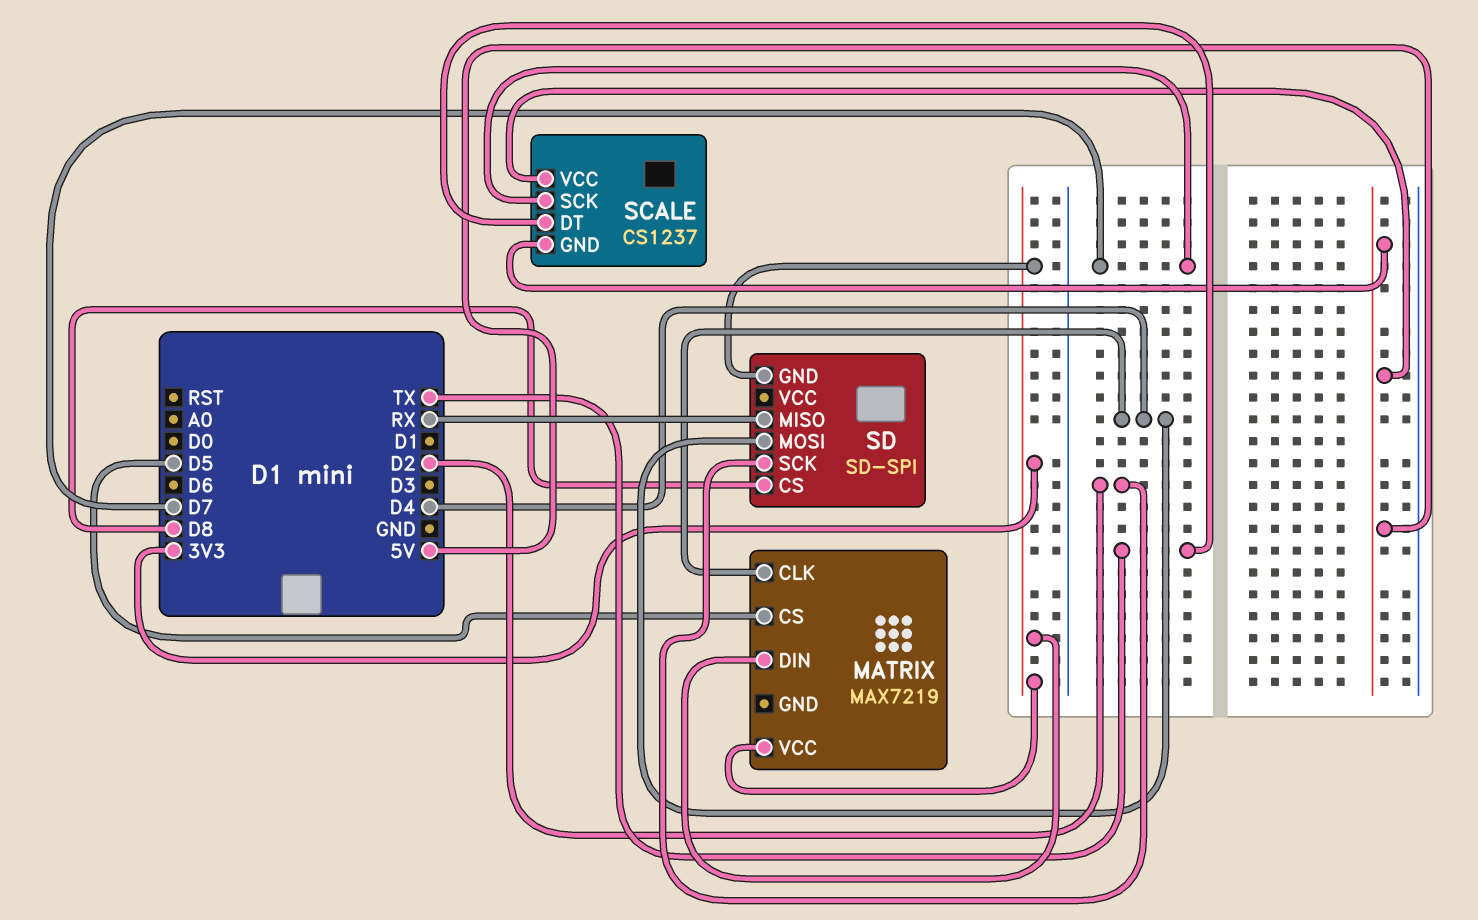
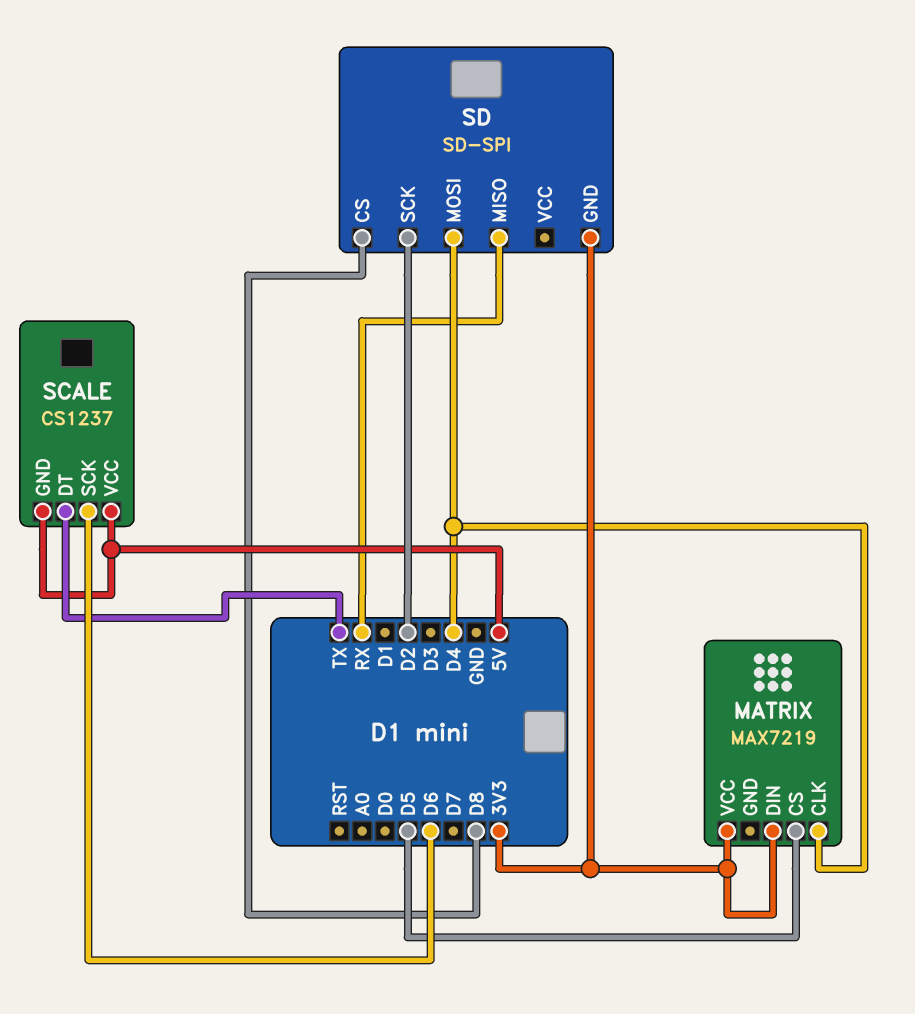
SCALE pin SCK: D7 -> D6

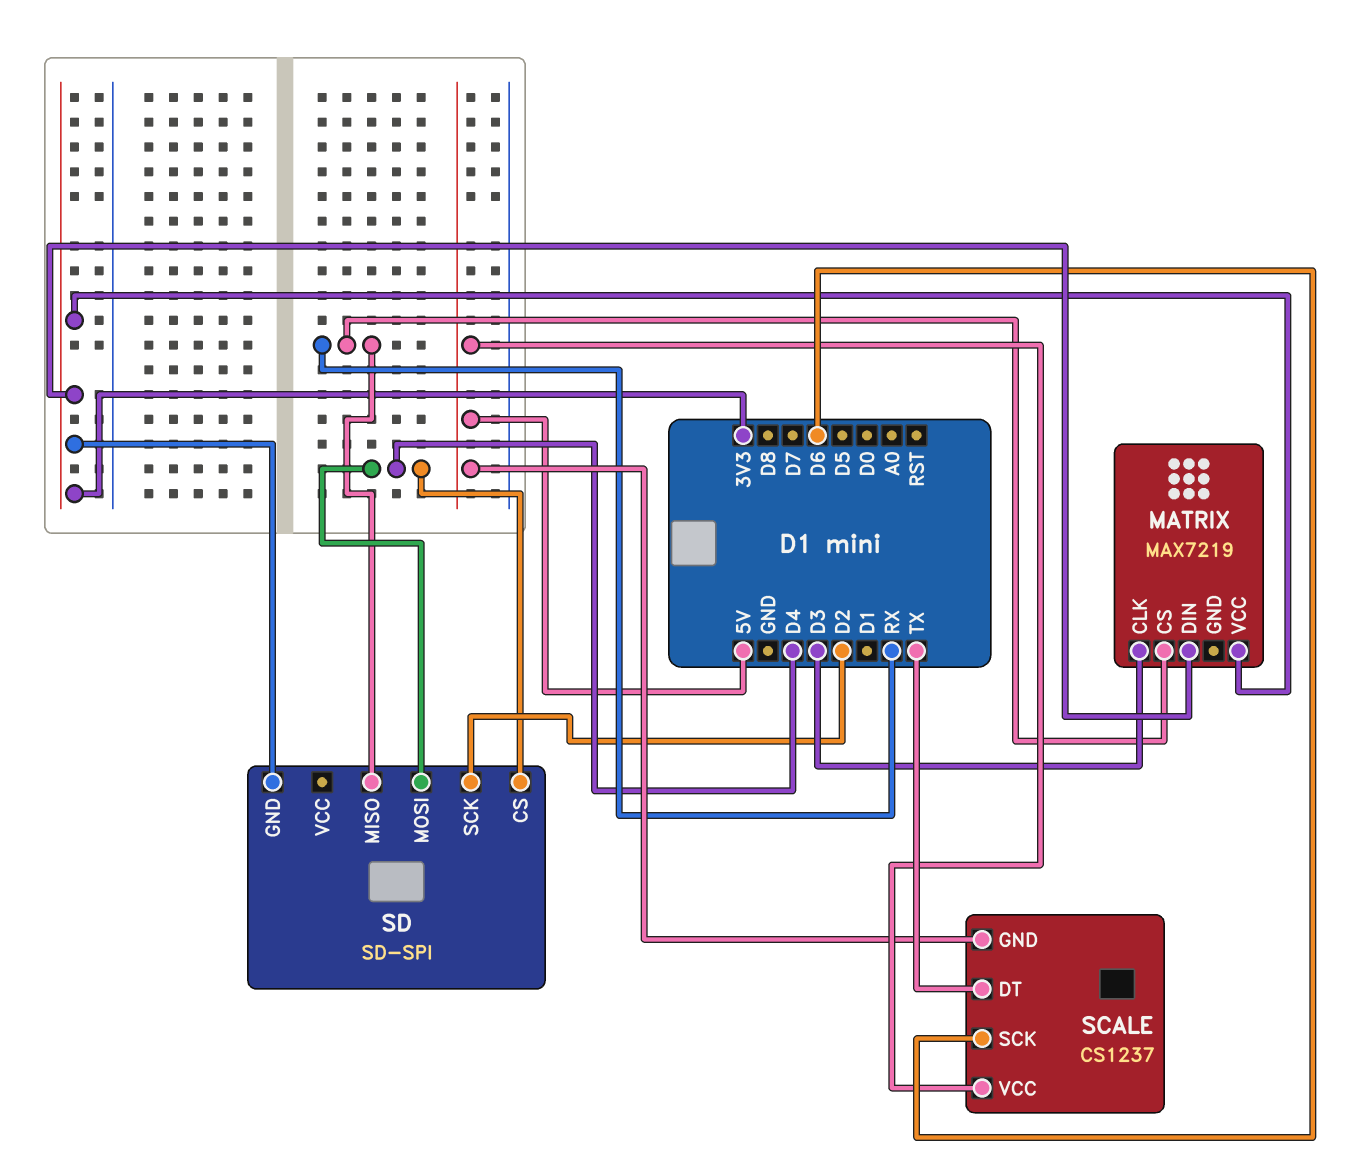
MATRIX pin CLK: D4 -> D3
MATRIX pin CS: D5 -> RX
SD pin CS: D8 -> D4

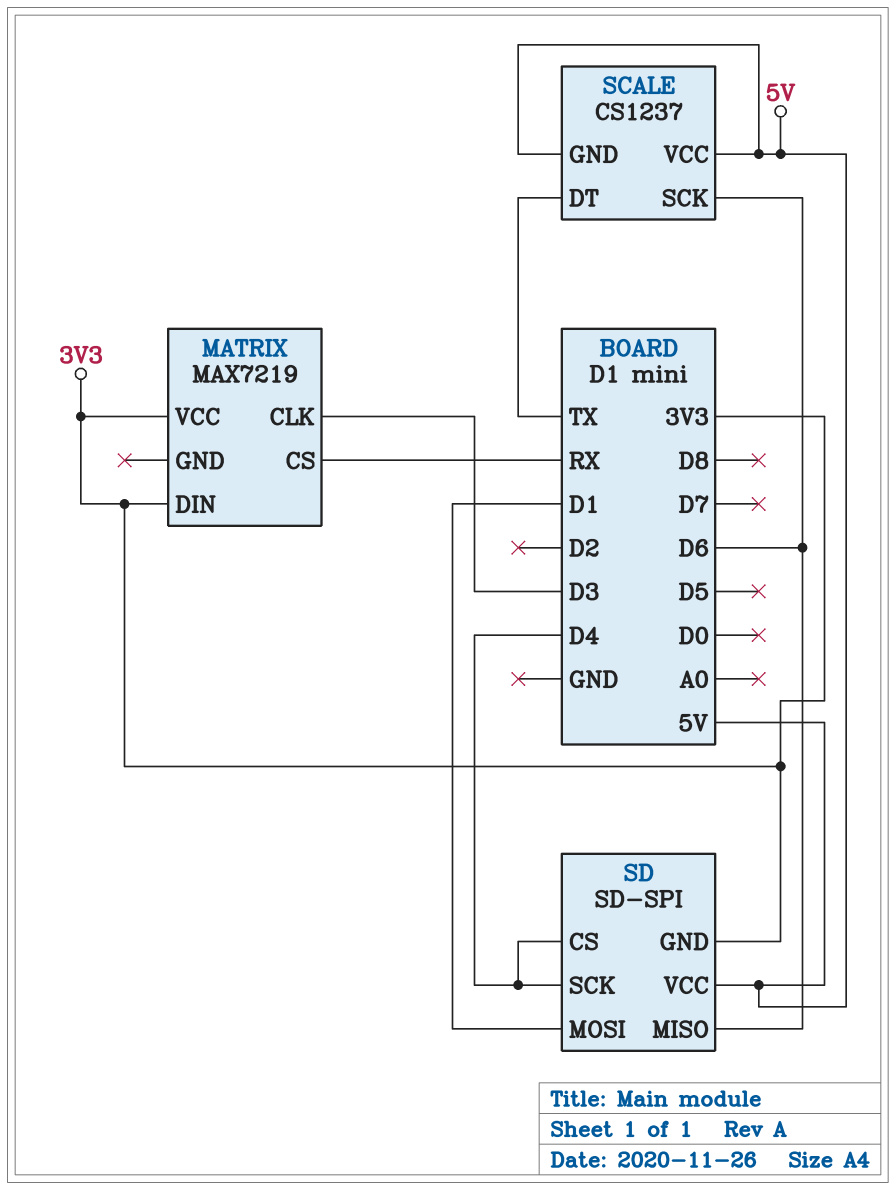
SD pin MISO: RX -> D6
SD pin MOSI: D4 -> D1
SD pin SCK: D2 -> D4
SD pin VCC: none -> 5V

